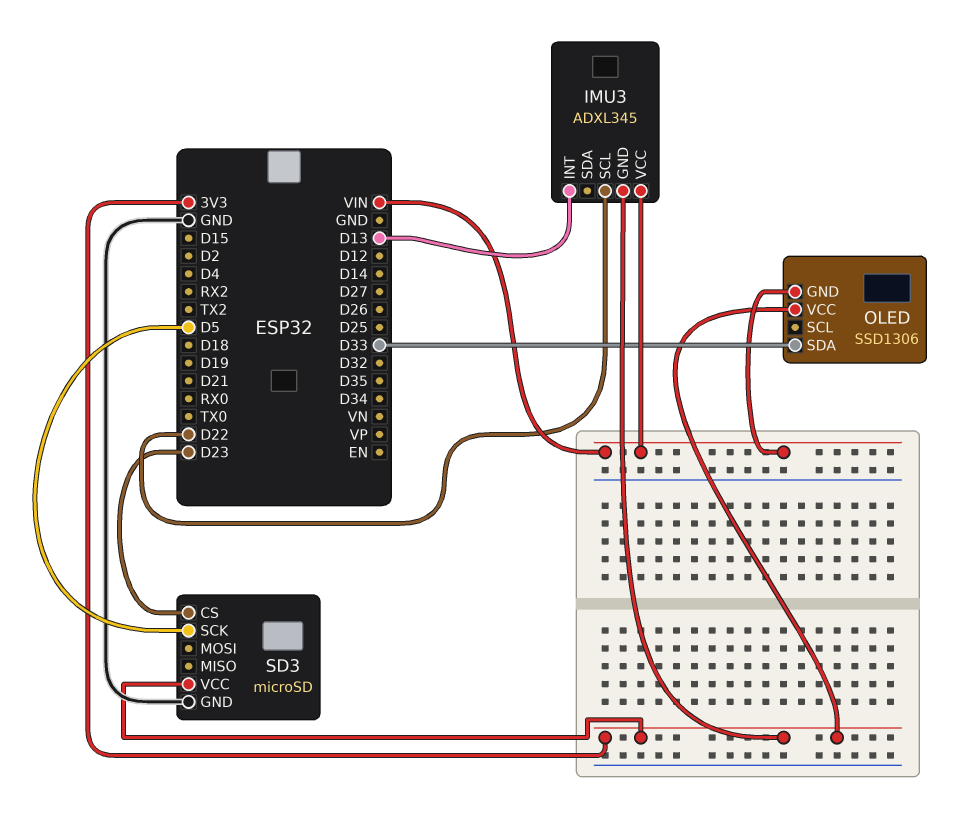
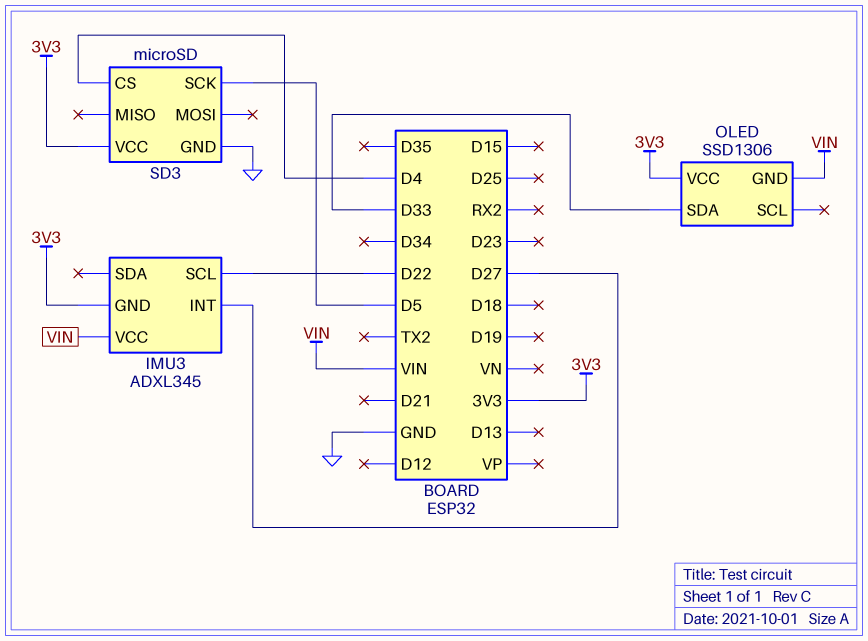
IMU3 pin INT: D13 -> D27
SD3 pin CS: D23 -> D4

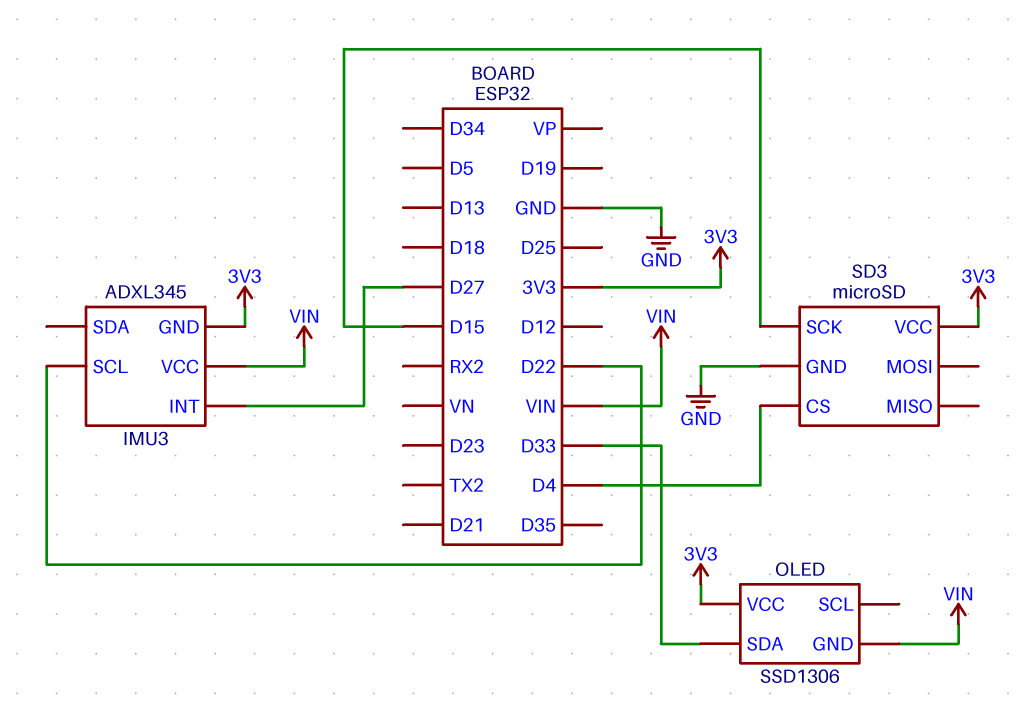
SD3 pin SCK: D5 -> D15

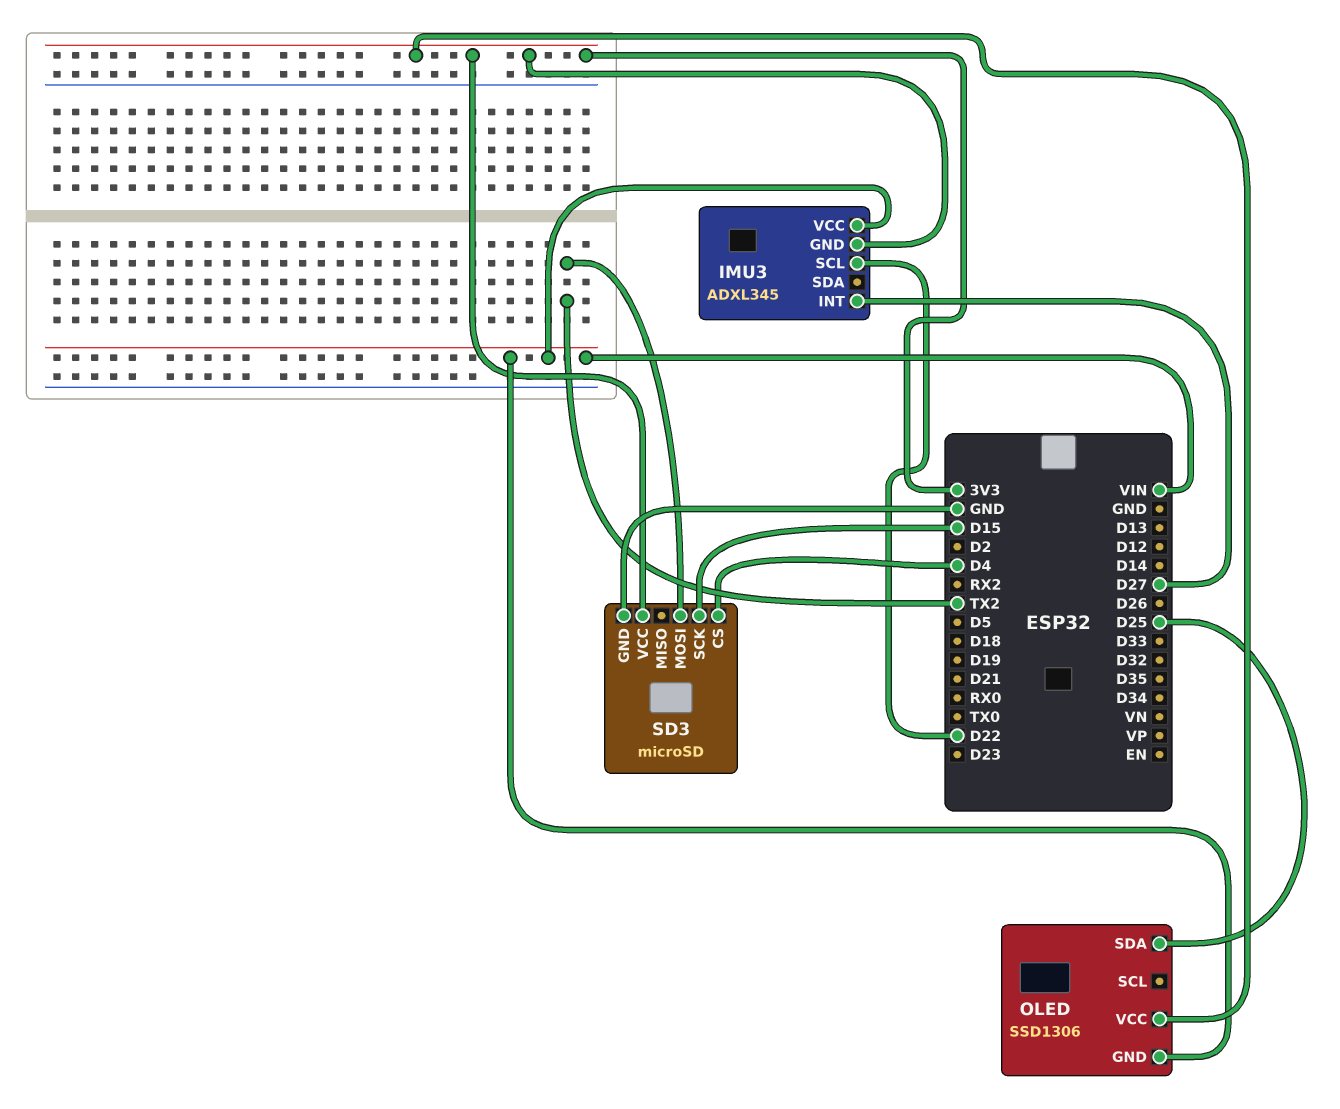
OLED pin SDA: D33 -> D25
SD3 pin MOSI: none -> TX2

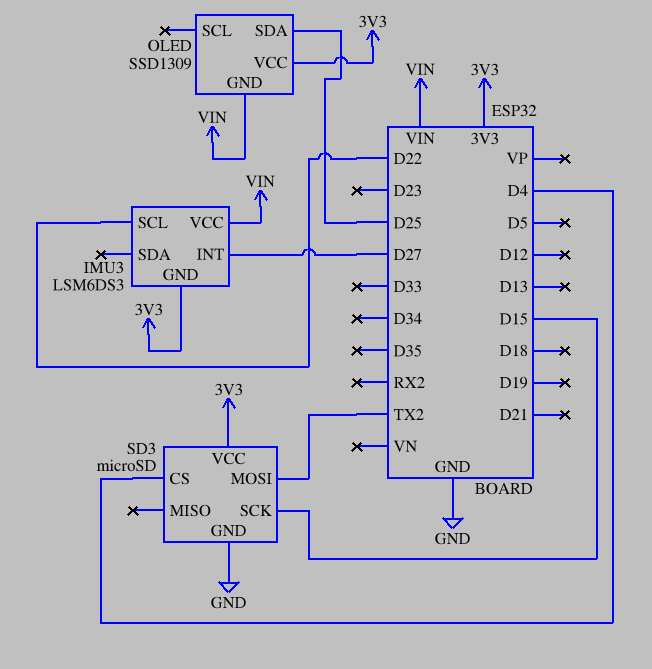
IMU3: ADXL345 -> LSM6DS3
OLED: SSD1306 -> SSD1309

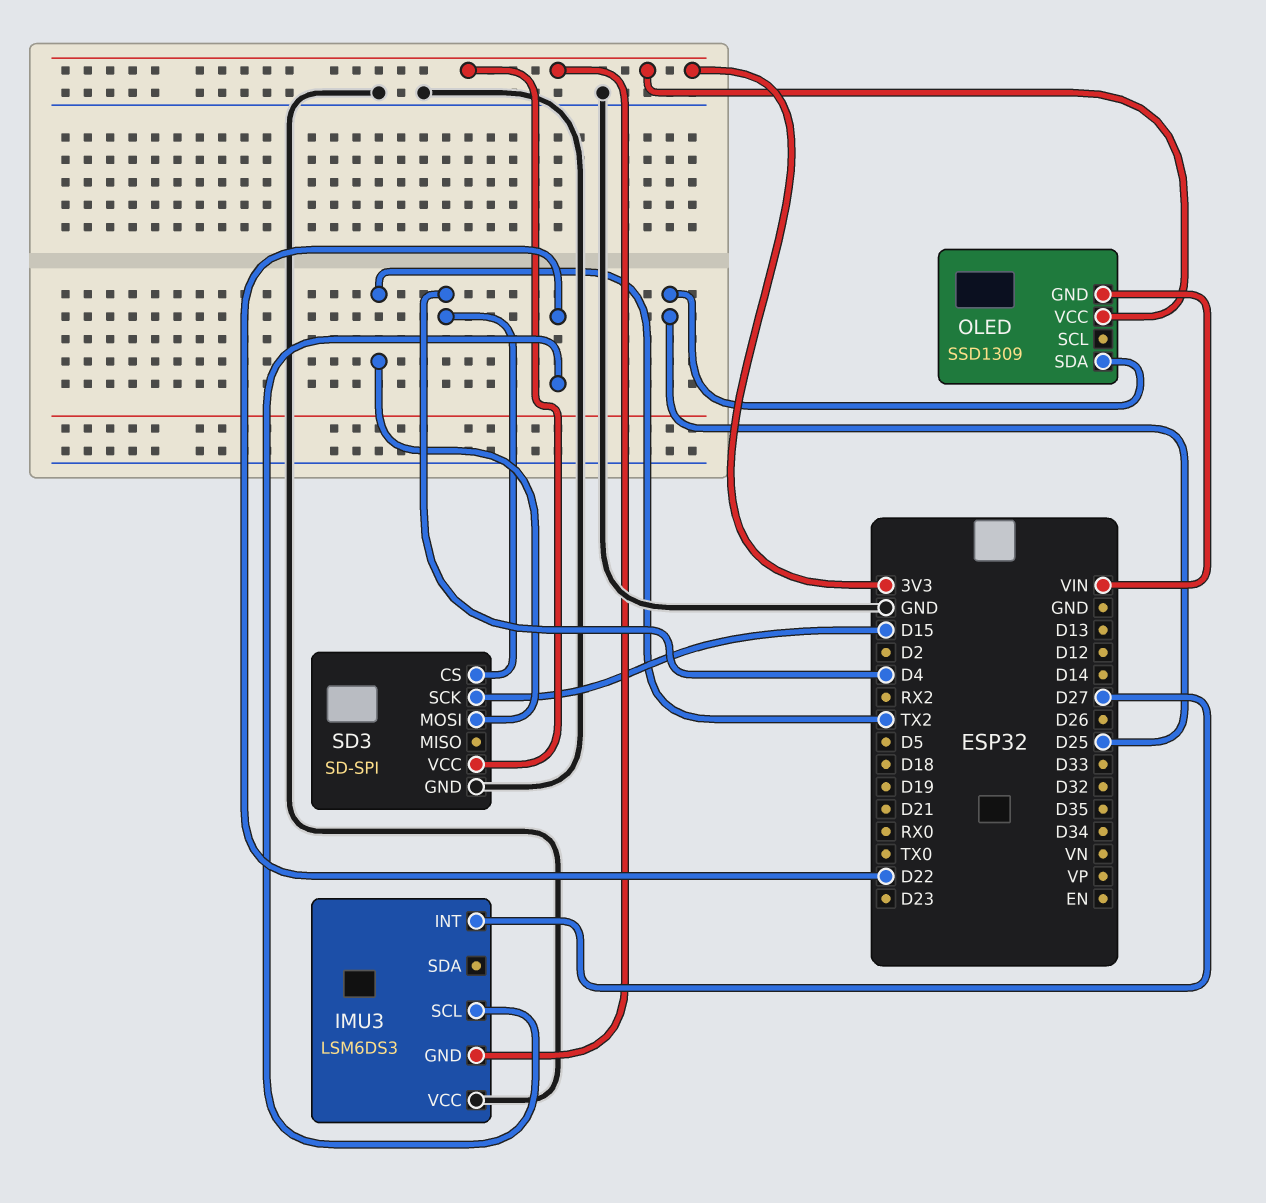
IMU3 pin VCC: VIN -> GND
SD3: microSD -> SD-SPI

